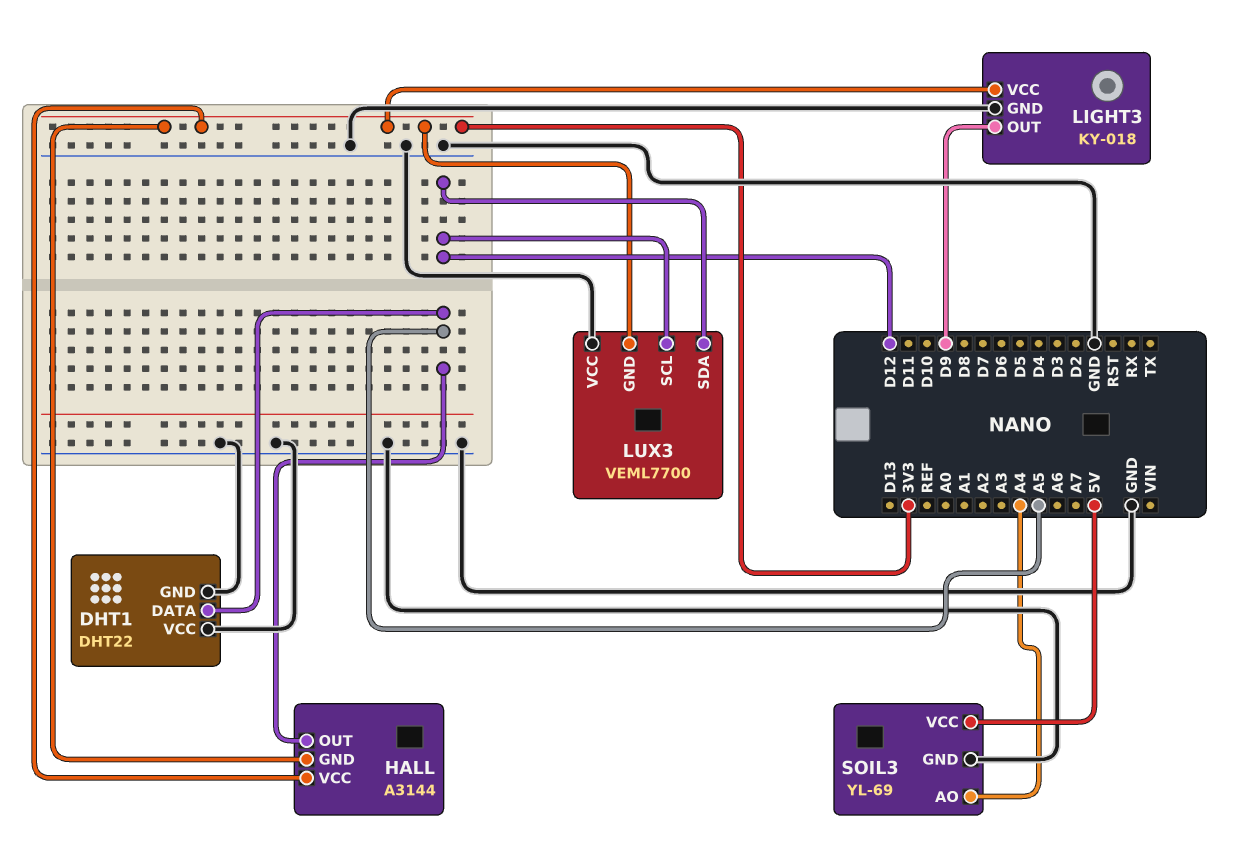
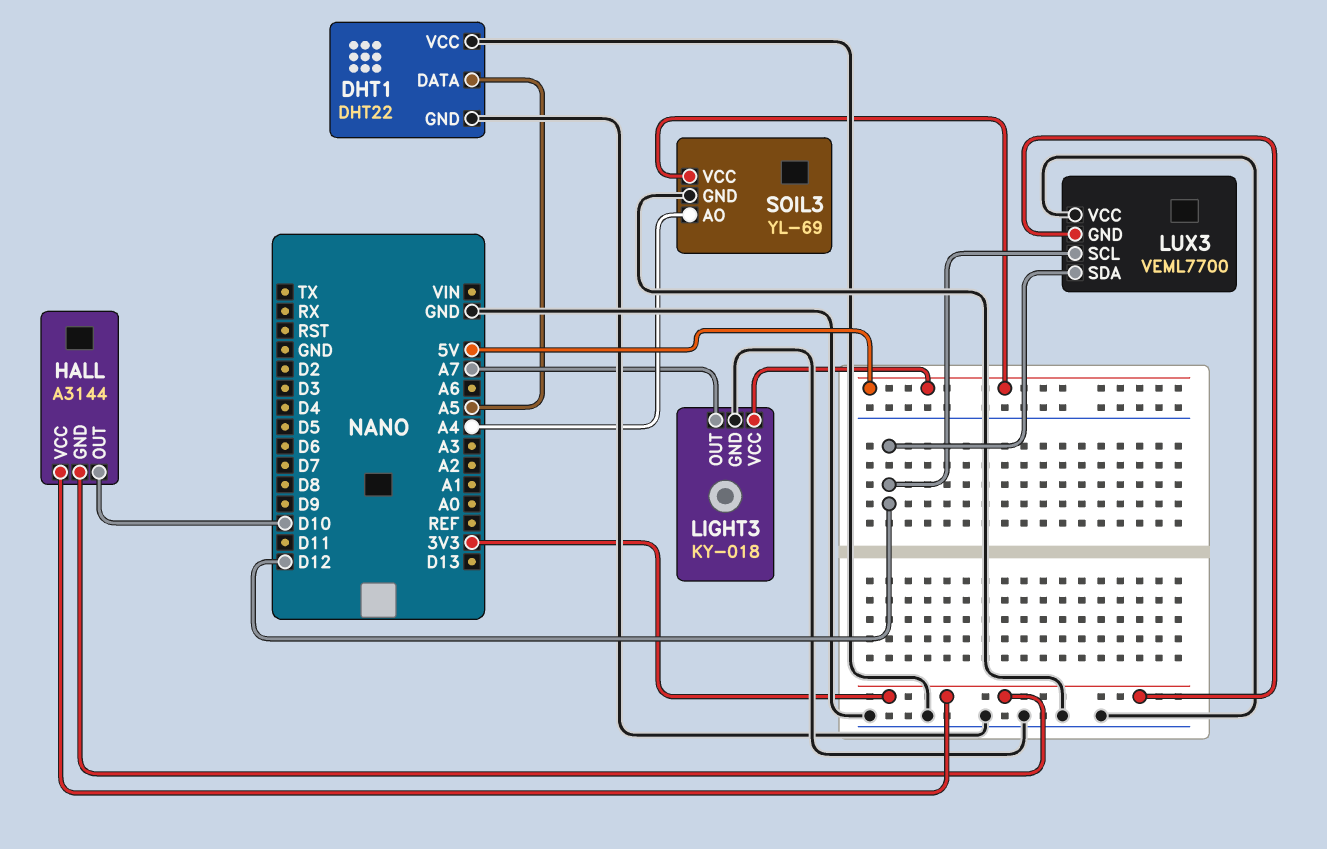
HALL pin OUT: A5 -> D10
LIGHT3 pin OUT: D9 -> A7
LIGHT3 pin VCC: 3V3 -> 5V

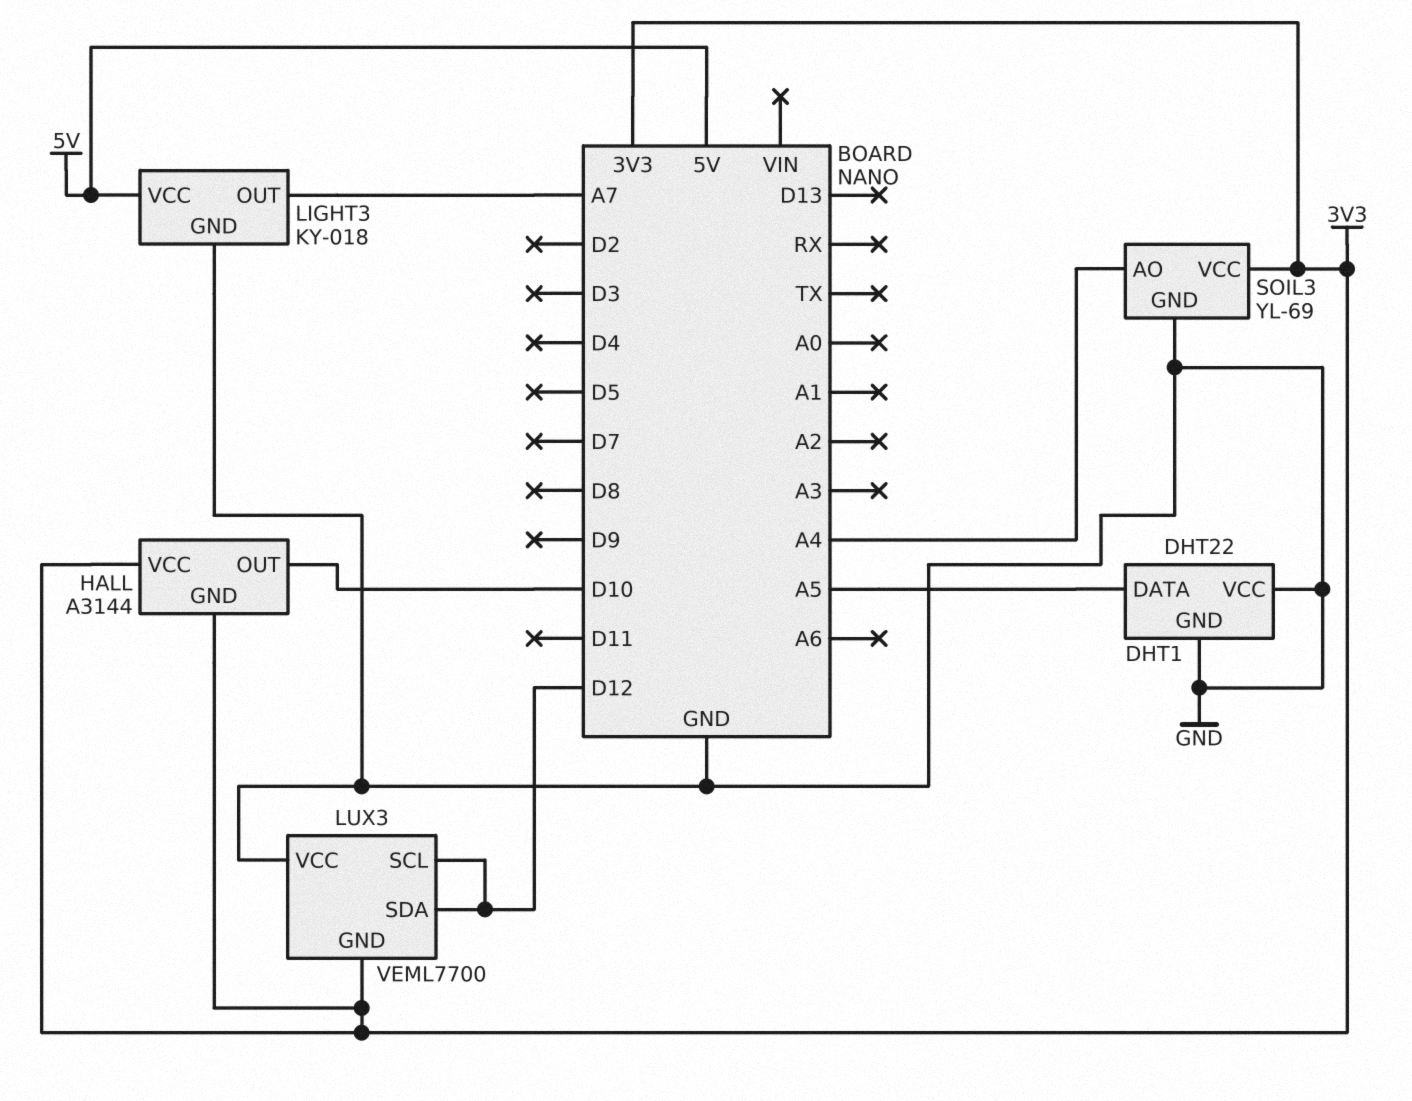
SOIL3 pin VCC: 5V -> 3V3

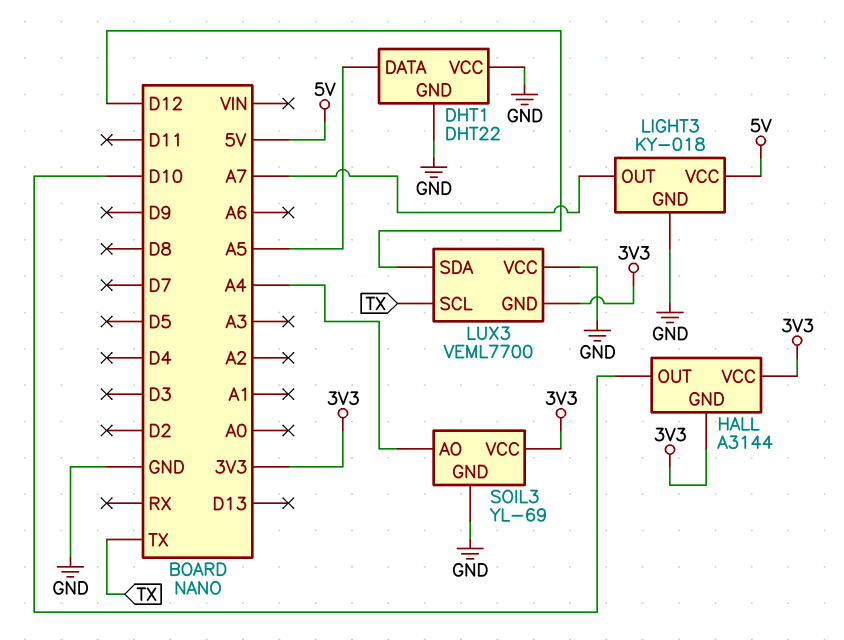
LUX3 pin SCL: D12 -> TX

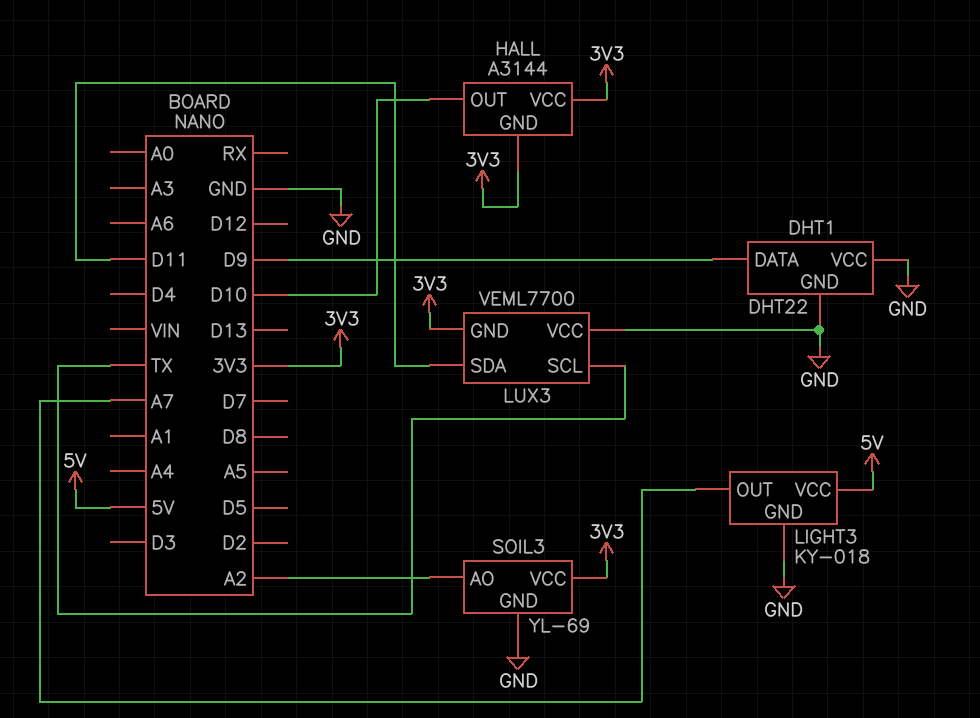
DHT1 pin DATA: A5 -> D9
LUX3 pin SDA: D12 -> D11
SOIL3 pin AO: A4 -> A2

